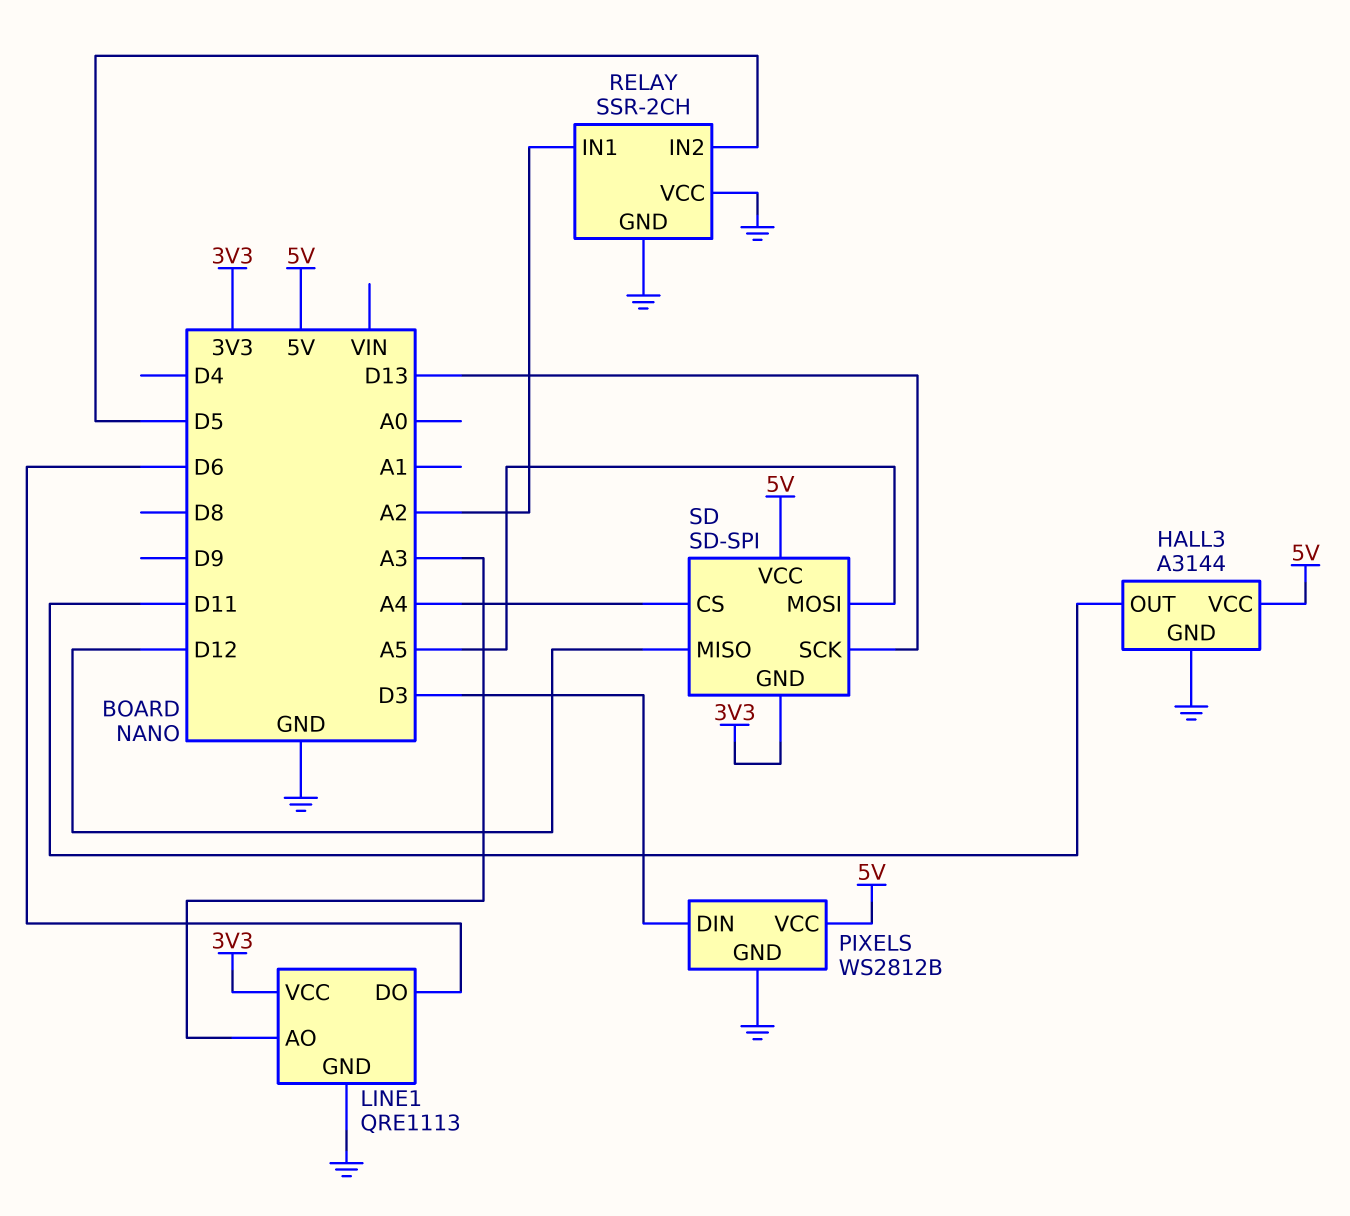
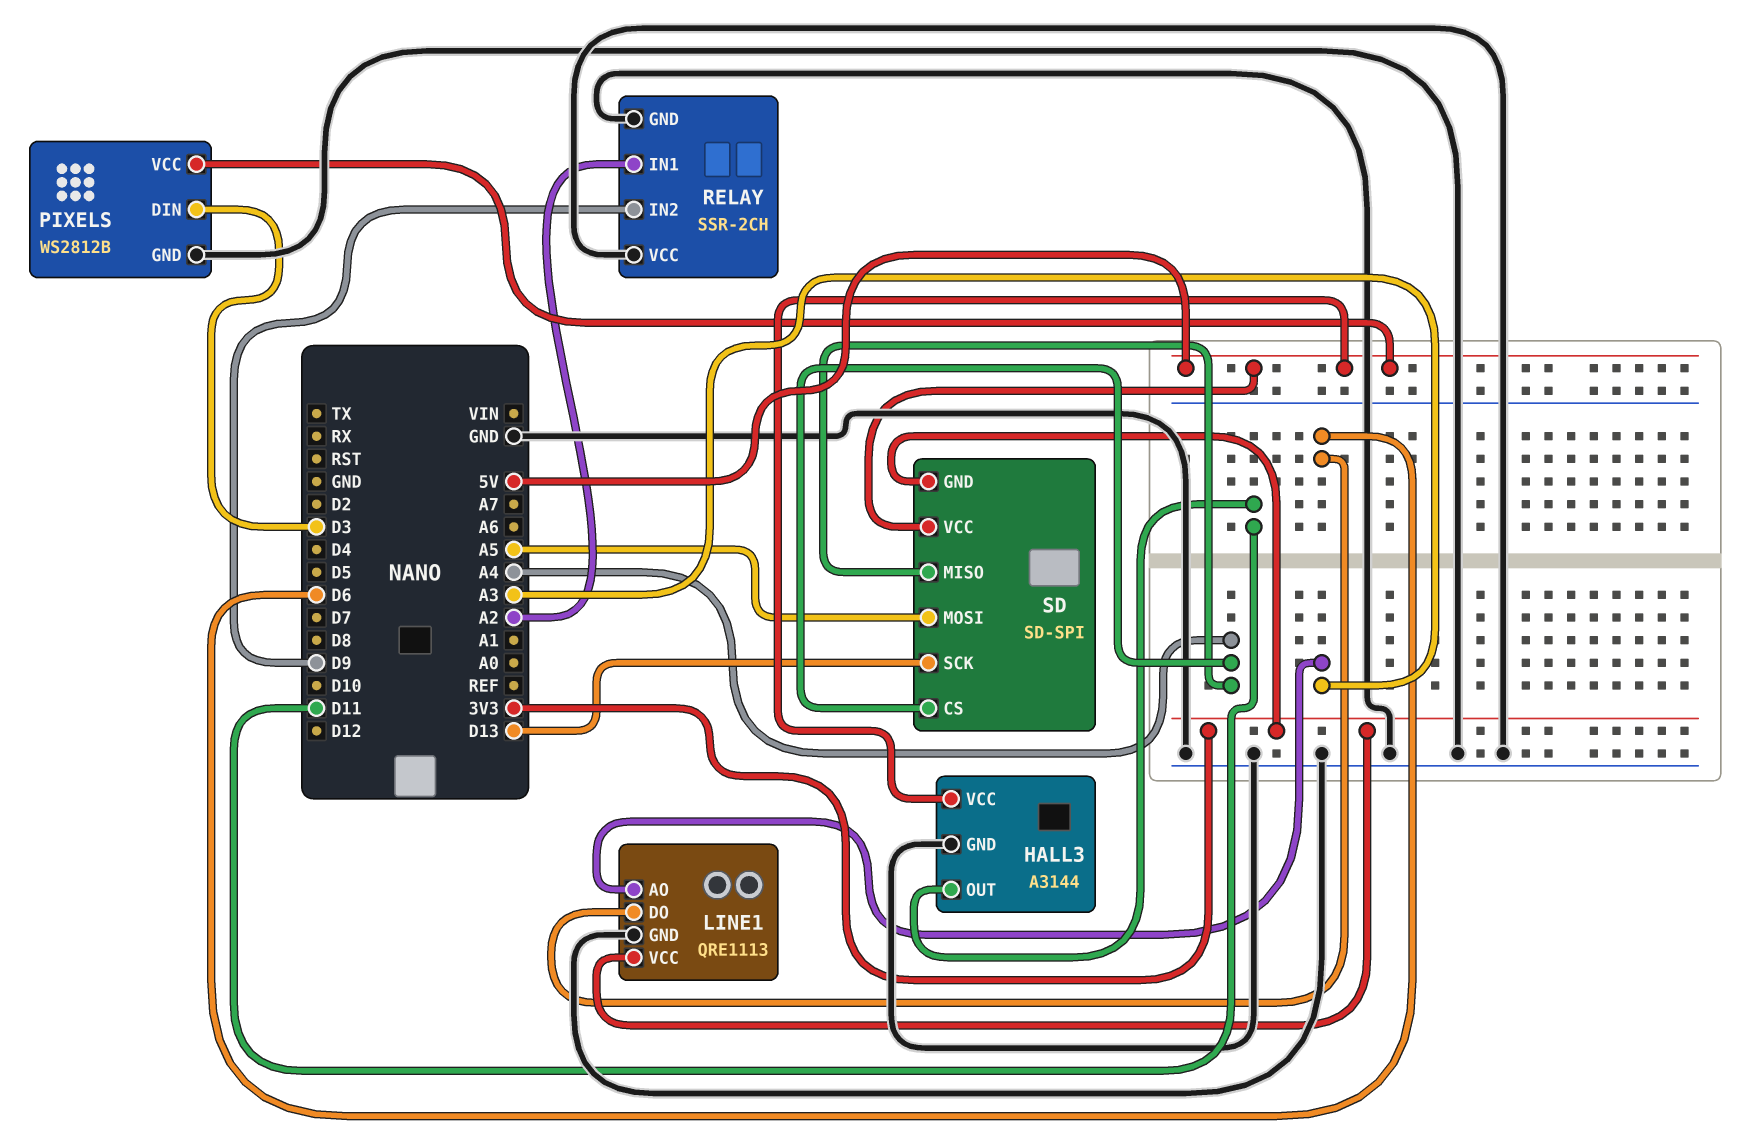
RELAY pin IN2: D5 -> D9
SD pin MISO: D12 -> A4

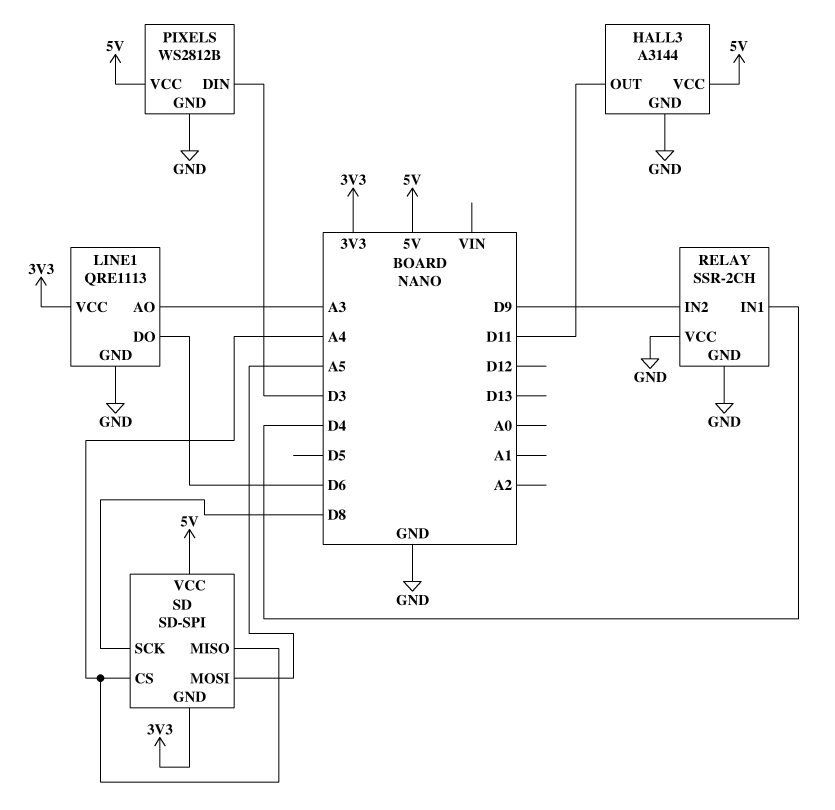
RELAY pin IN1: A2 -> D4
SD pin SCK: D13 -> D8

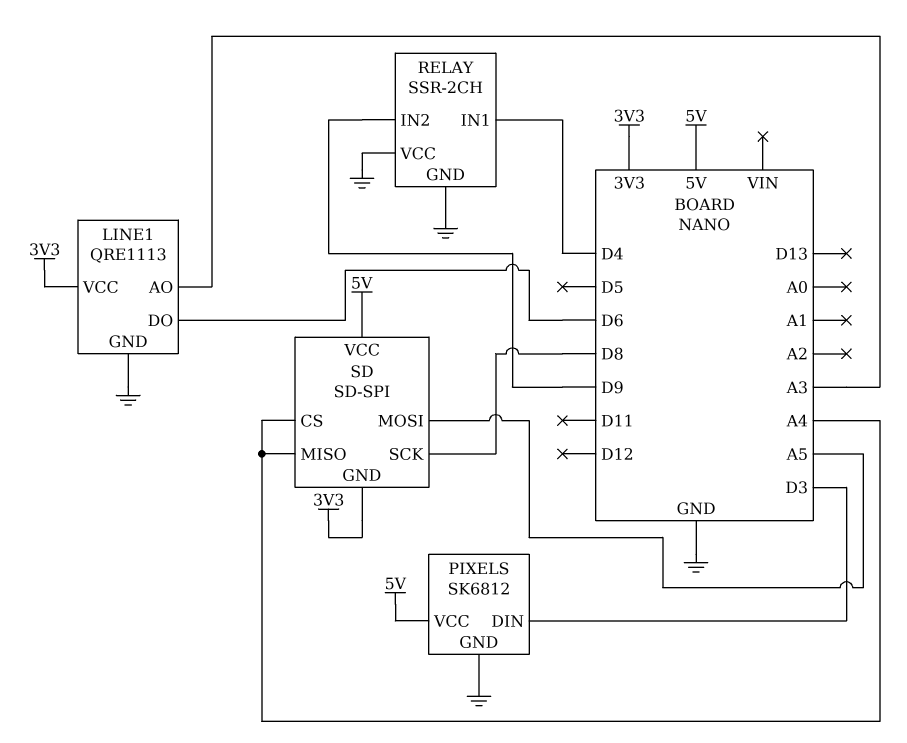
HALL3: A3144 -> none
HALL3 pin GND: GND -> none
HALL3 pin OUT: D11 -> none
HALL3 pin VCC: 5V -> none
PIXELS: WS2812B -> SK6812

